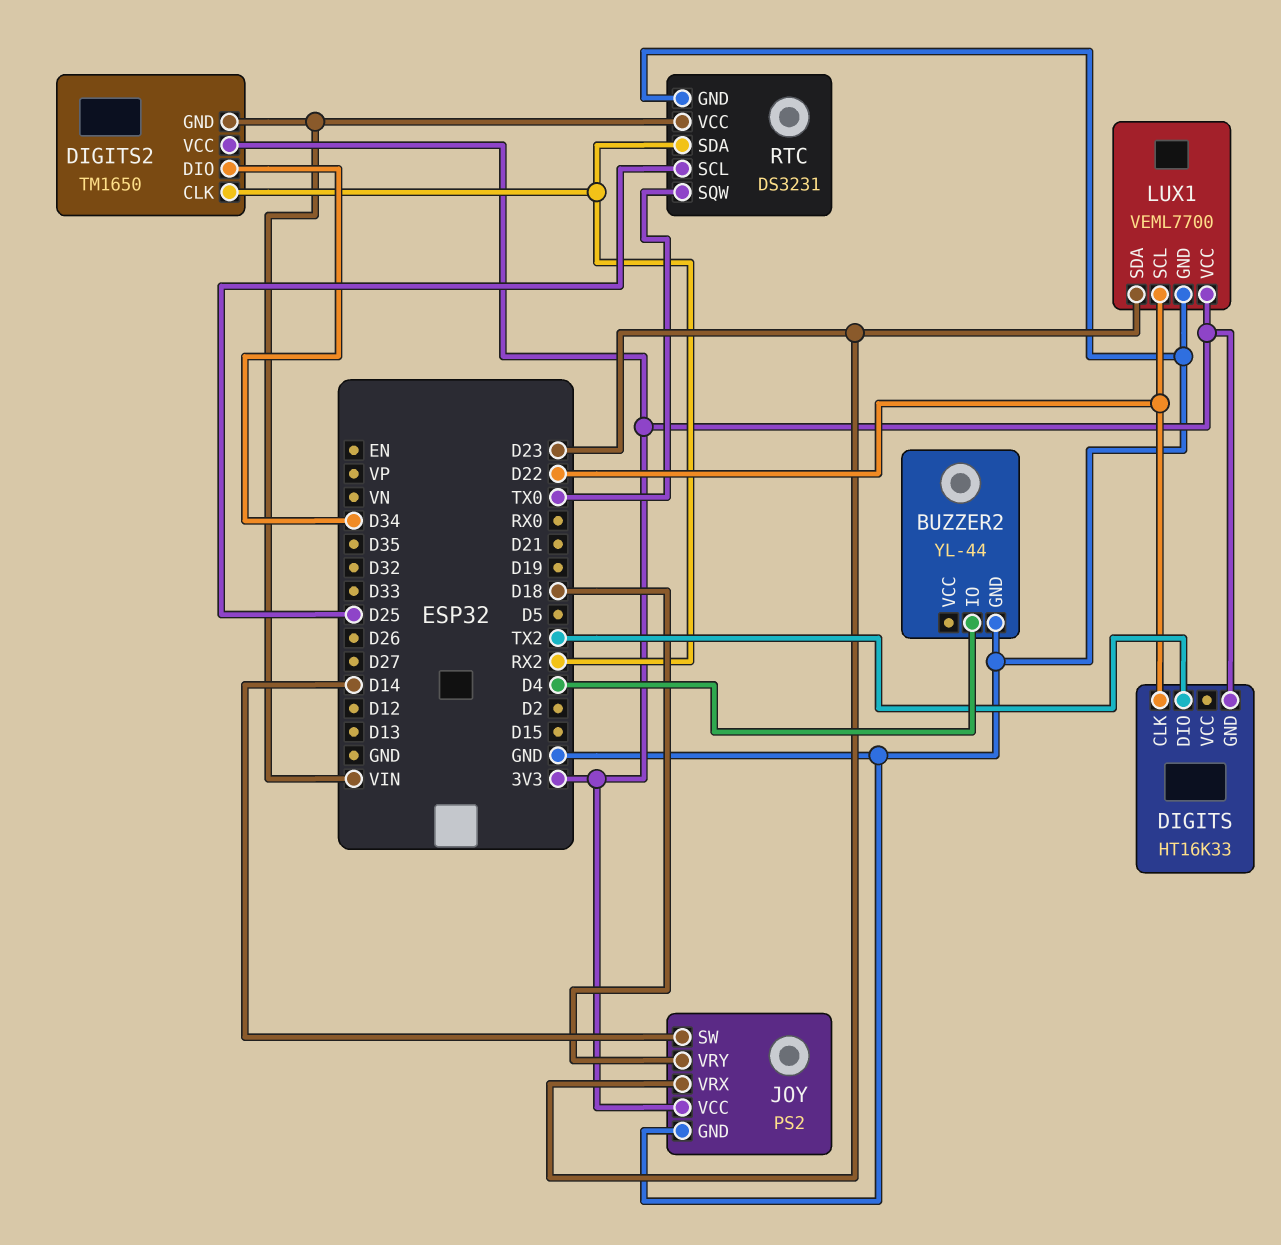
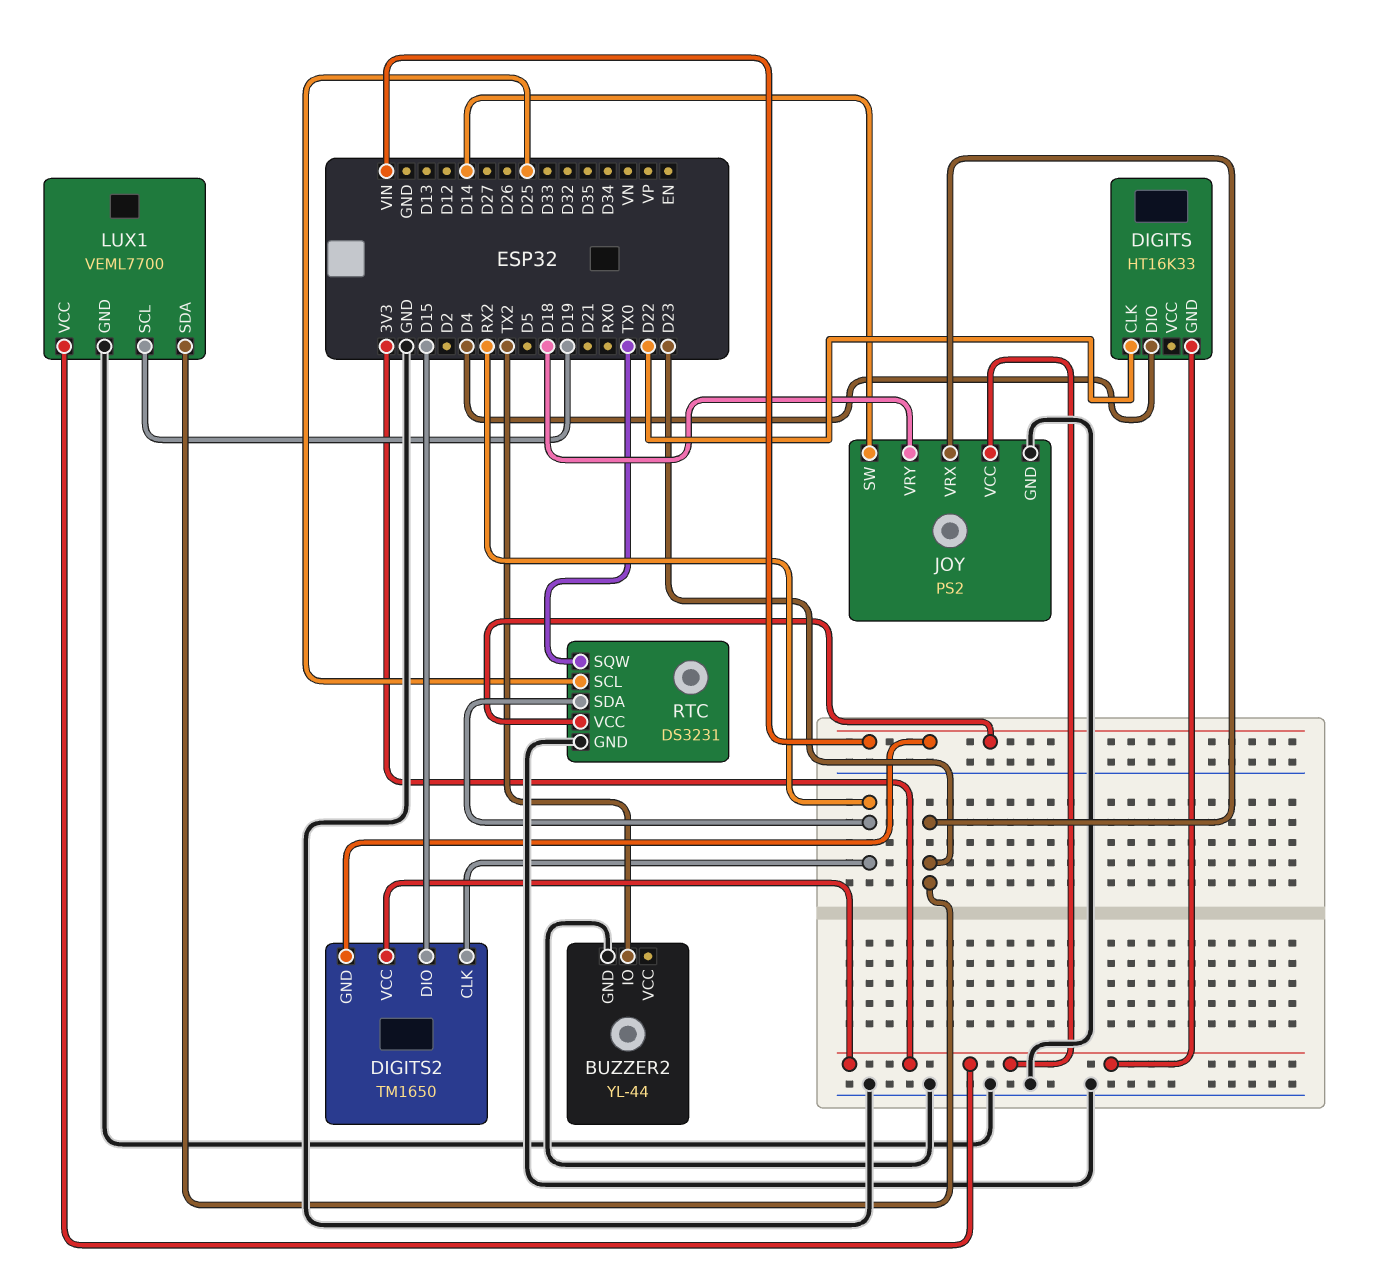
BUZZER2 pin IO: D4 -> TX2
DIGITS pin DIO: TX2 -> D4
DIGITS2 pin DIO: D34 -> D15
LUX1 pin SCL: D22 -> D19

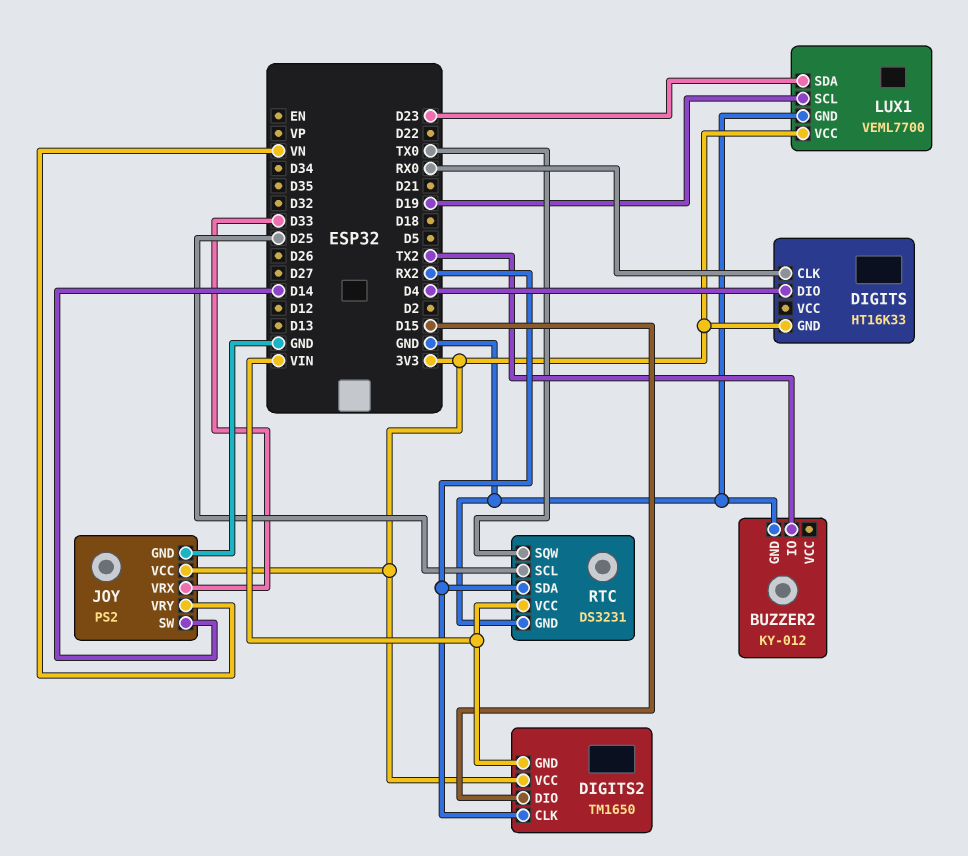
BUZZER2: YL-44 -> KY-012
DIGITS pin CLK: D22 -> RX0
JOY pin VRX: D23 -> D33
JOY pin VRY: D18 -> VN

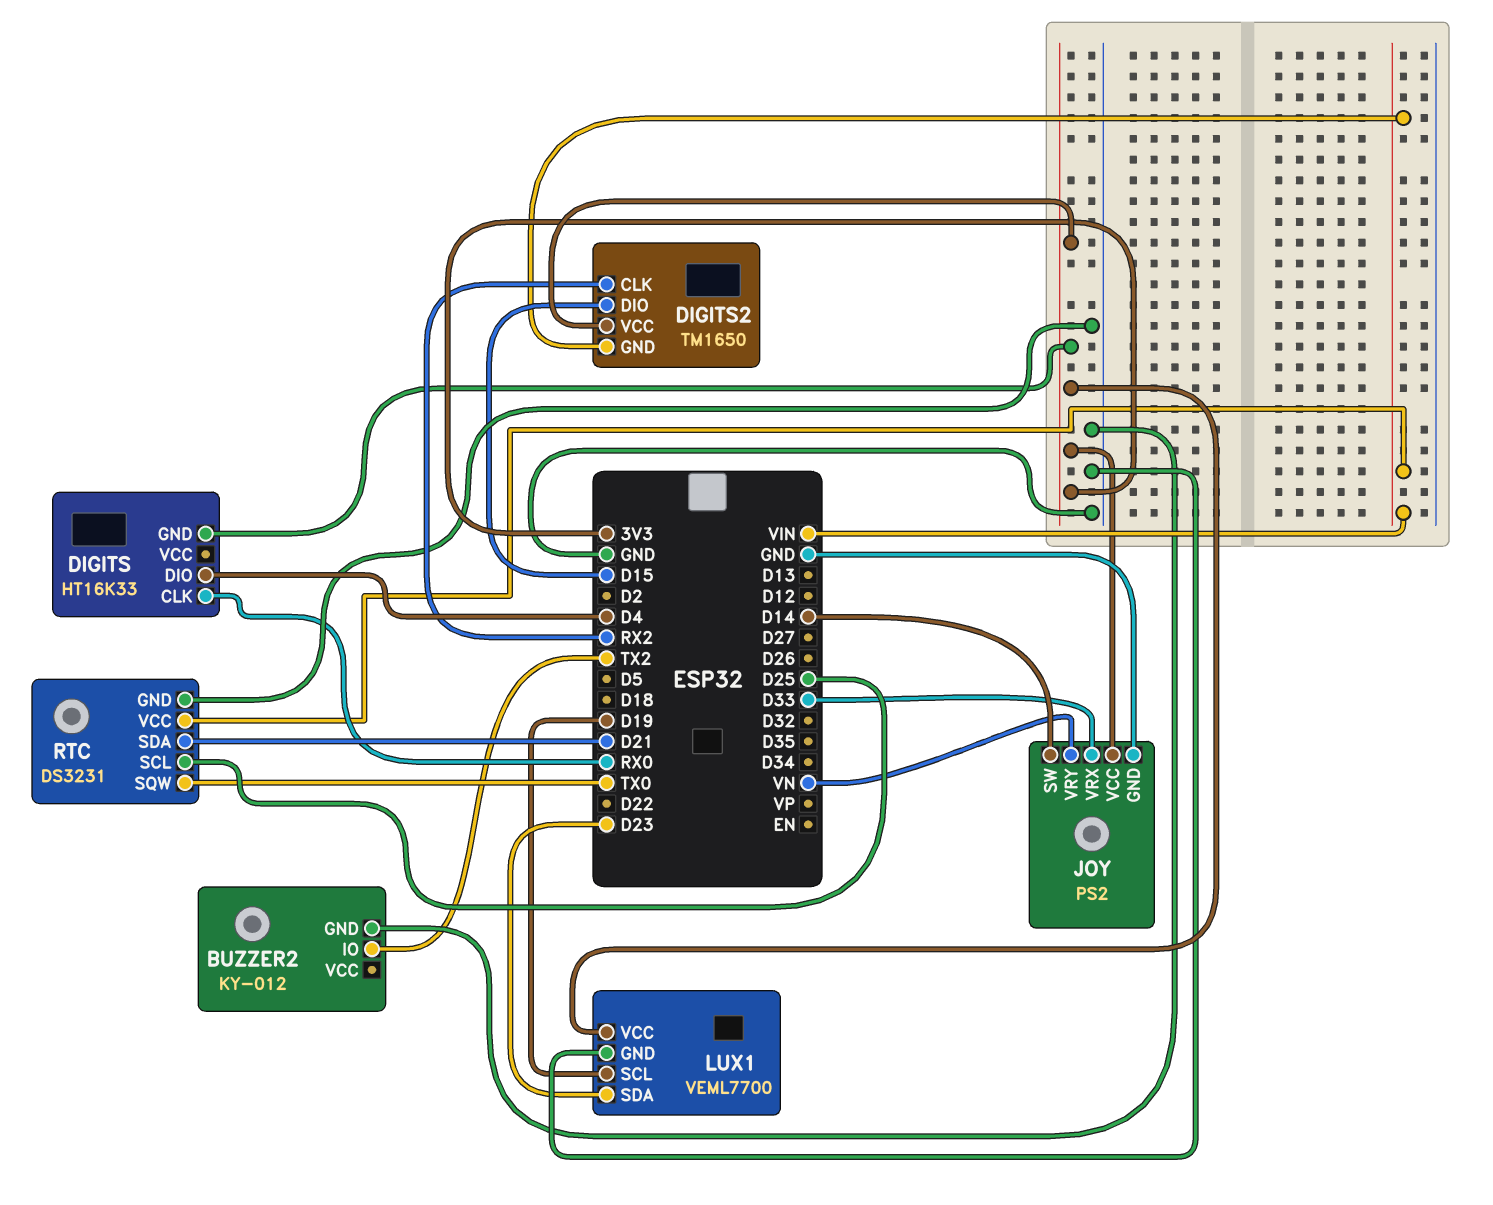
RTC pin SDA: RX2 -> D21

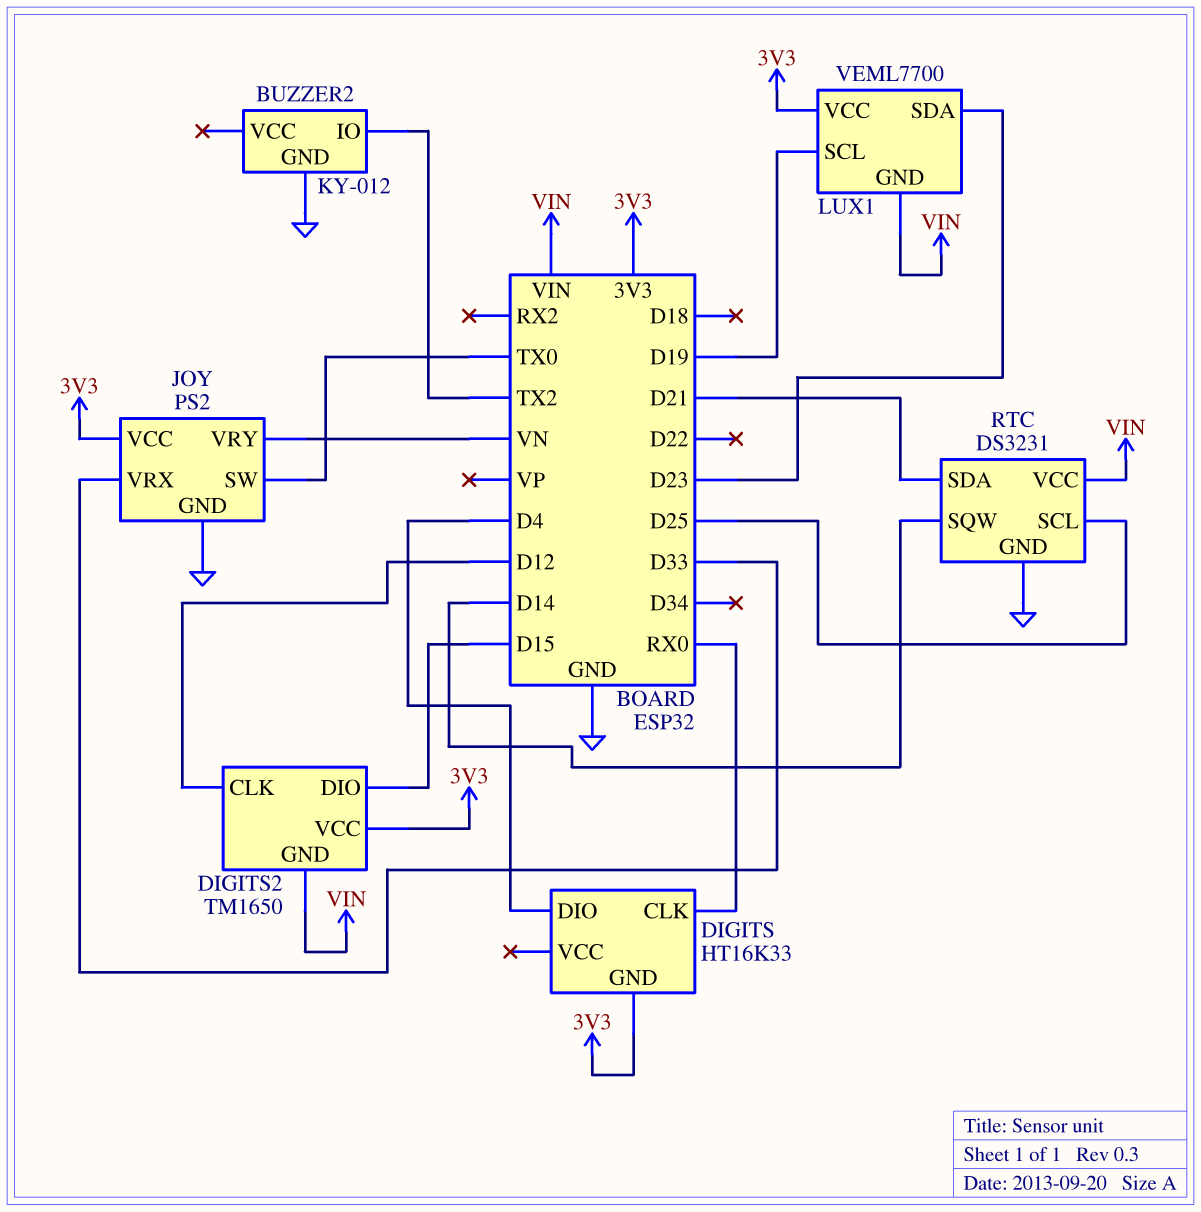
DIGITS2 pin CLK: RX2 -> D12
JOY pin SW: D14 -> TX0
LUX1 pin GND: GND -> VIN
RTC pin SQW: TX0 -> D14

